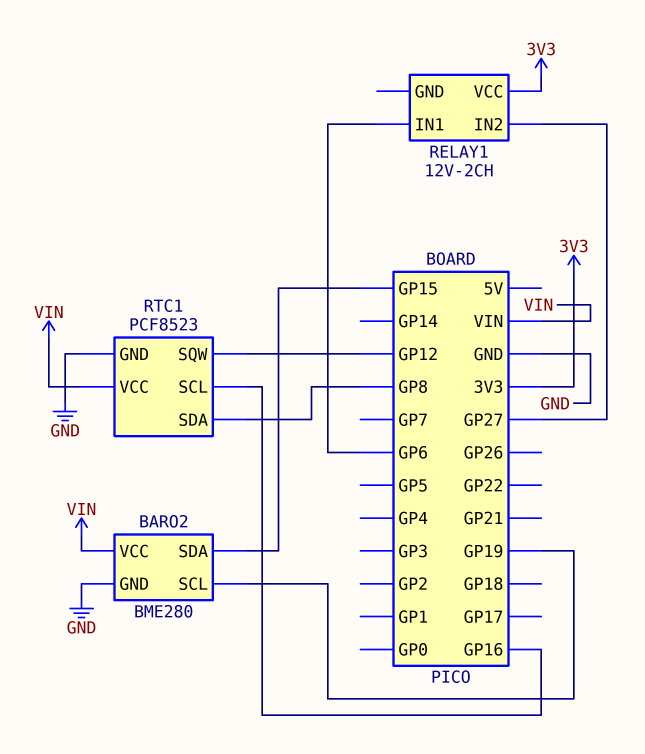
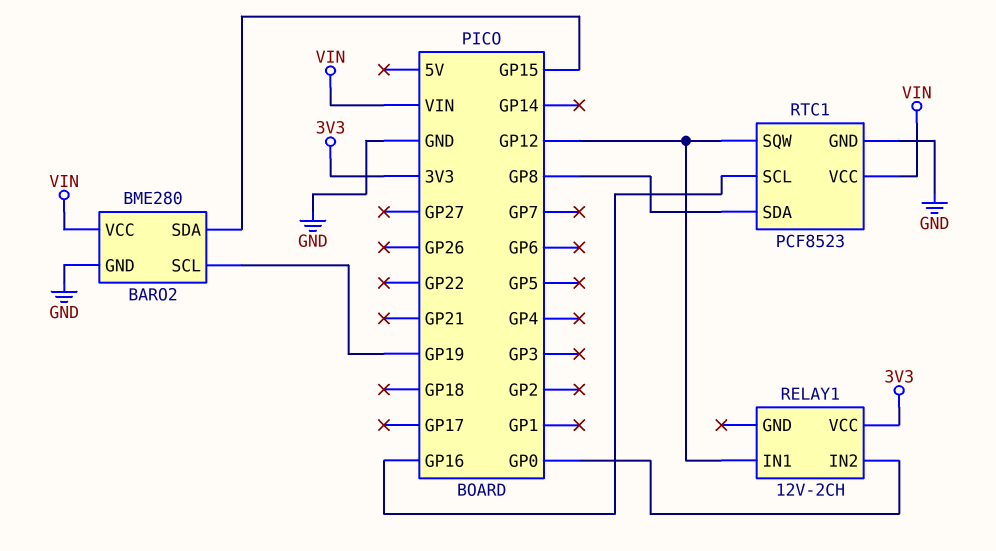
RELAY1 pin IN1: GP6 -> GP12
RELAY1 pin IN2: GP27 -> GP0

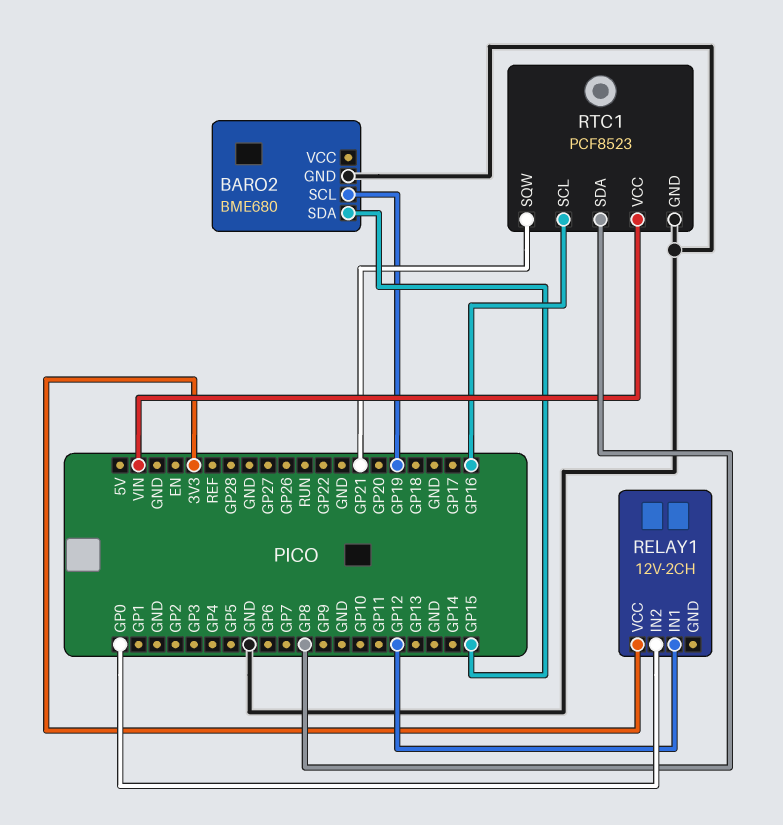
BARO2: BME280 -> BME680
BARO2 pin VCC: VIN -> none
RTC1 pin SQW: GP12 -> GP21

